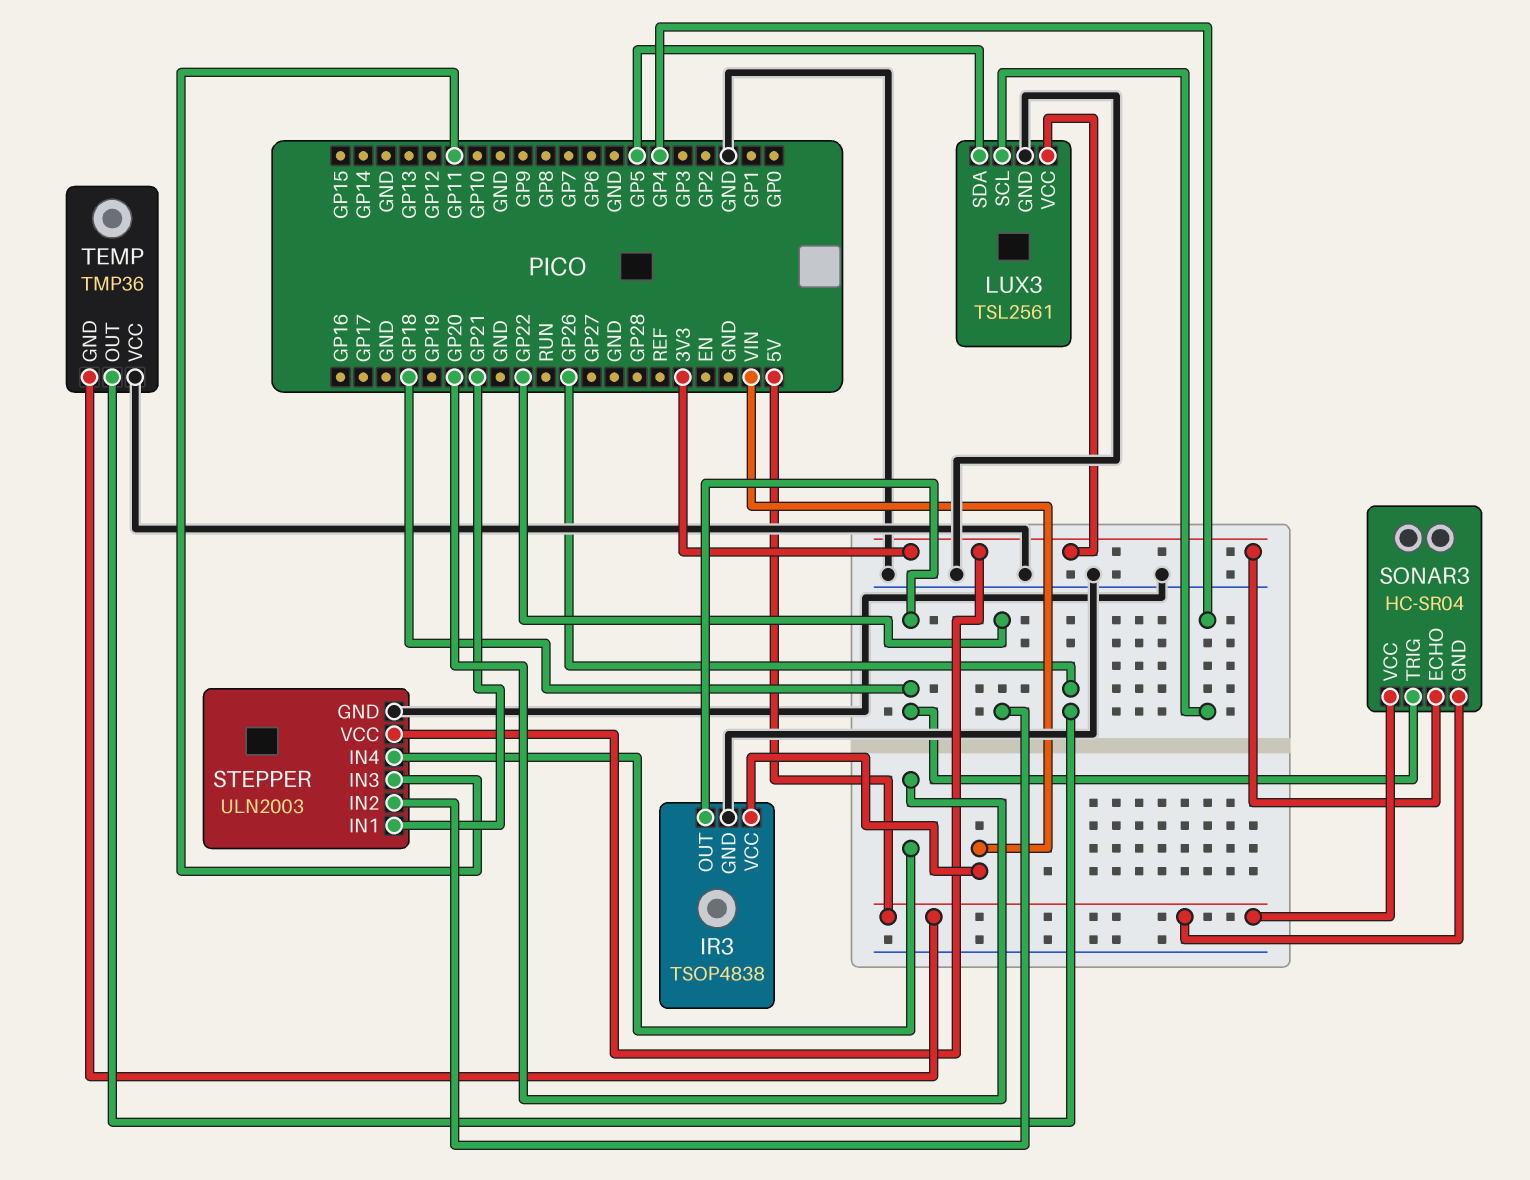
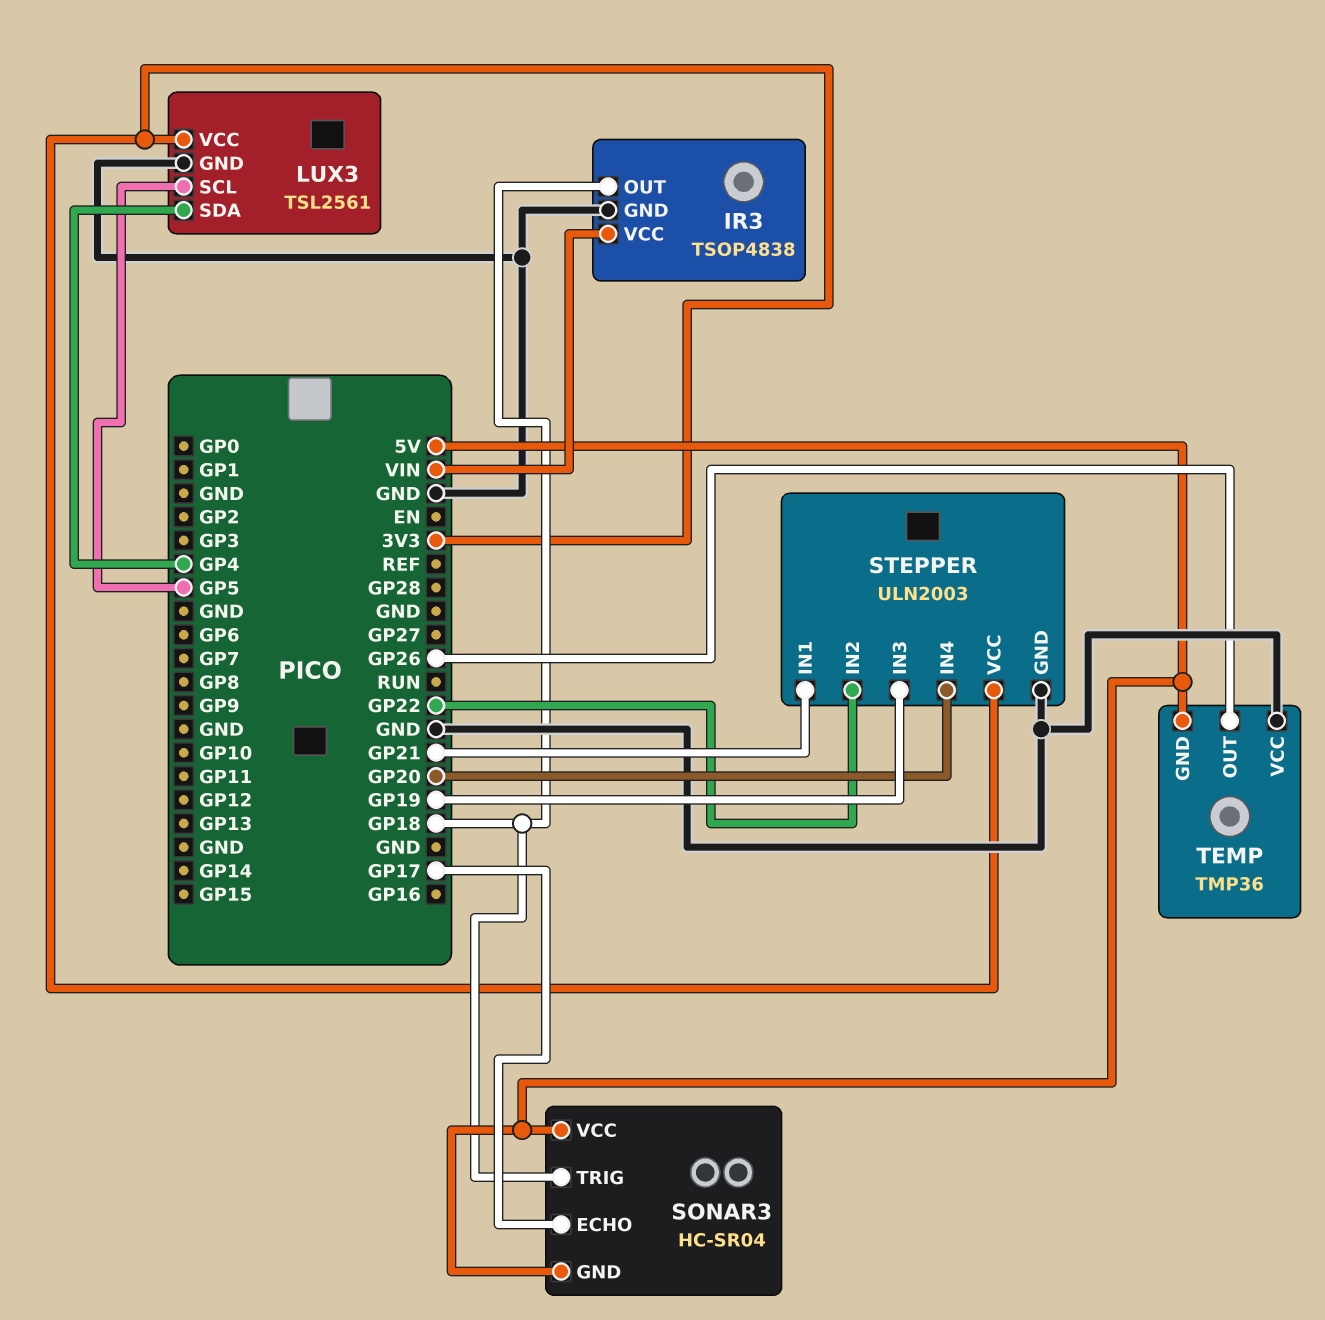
LUX3 pin SCL: GP4 -> GP5
LUX3 pin SDA: GP5 -> GP4
SONAR3 pin ECHO: 3V3 -> GP17
STEPPER pin IN3: GP11 -> GP19

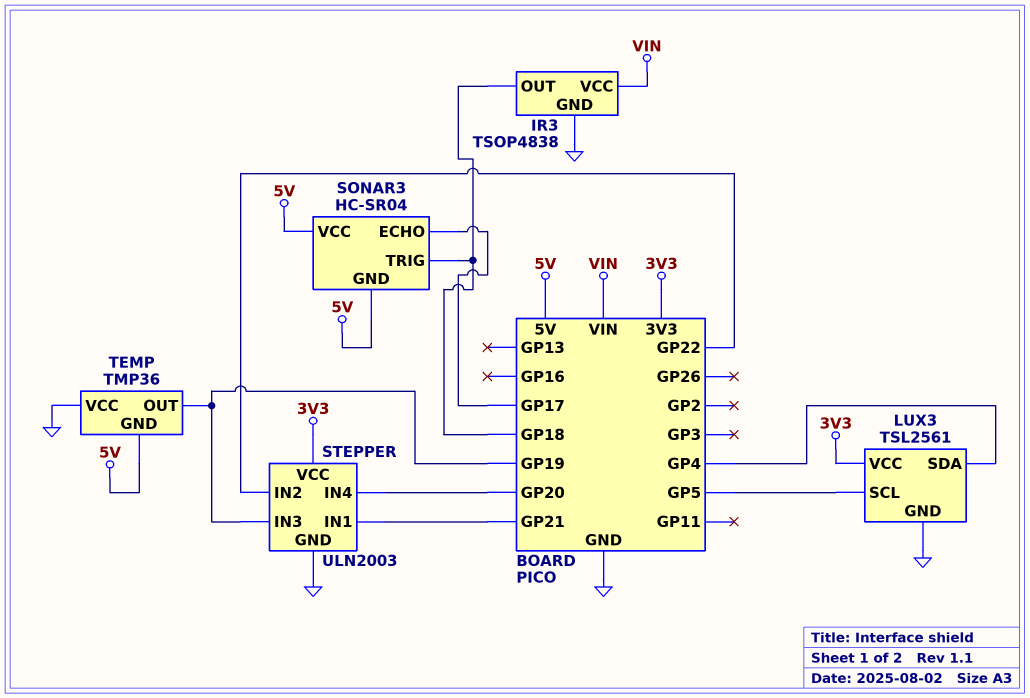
TEMP pin OUT: GP26 -> GP19

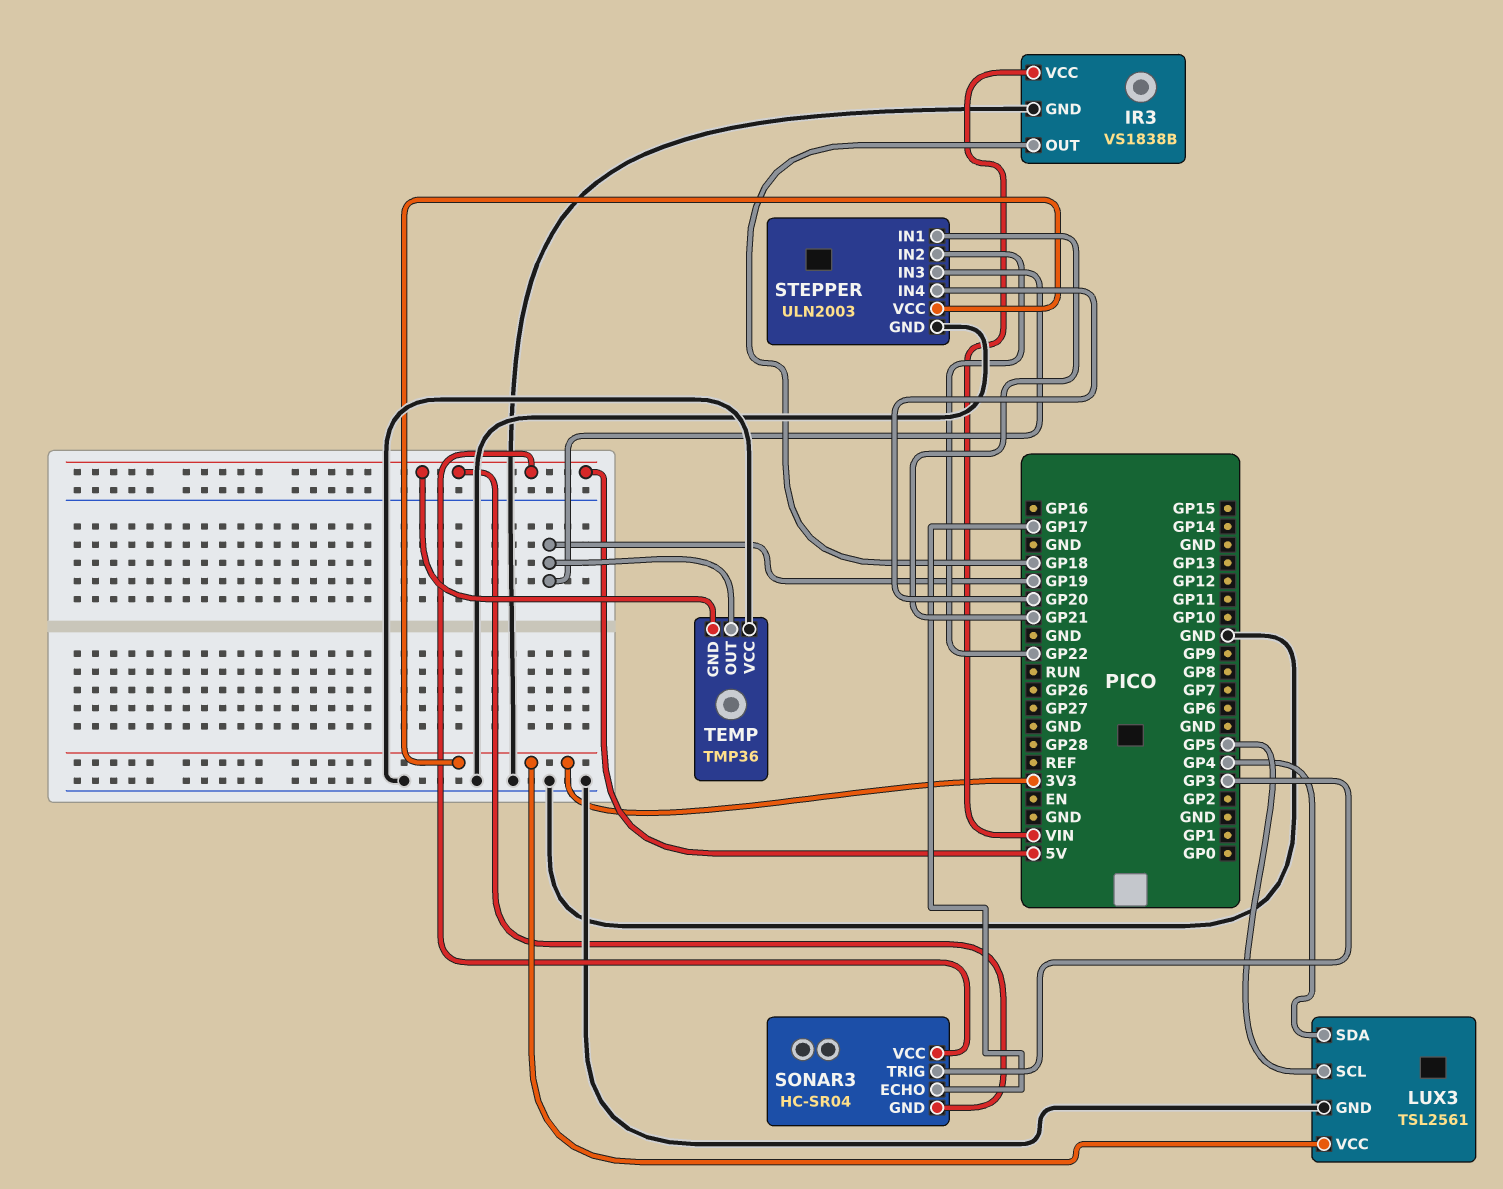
IR3: TSOP4838 -> VS1838B
SONAR3 pin TRIG: GP18 -> GP3

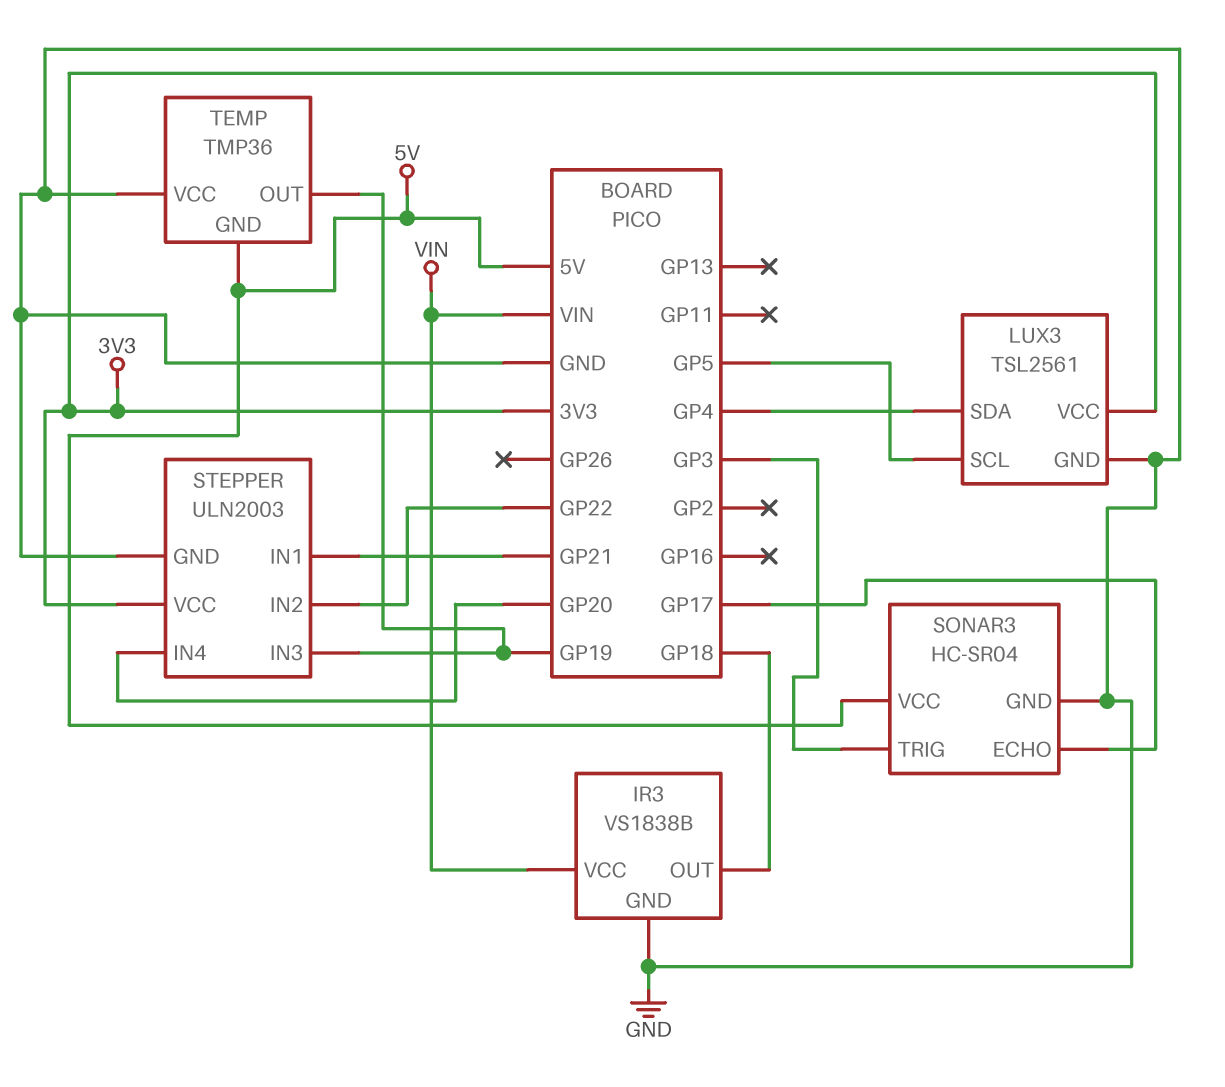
SONAR3 pin GND: 5V -> GND

